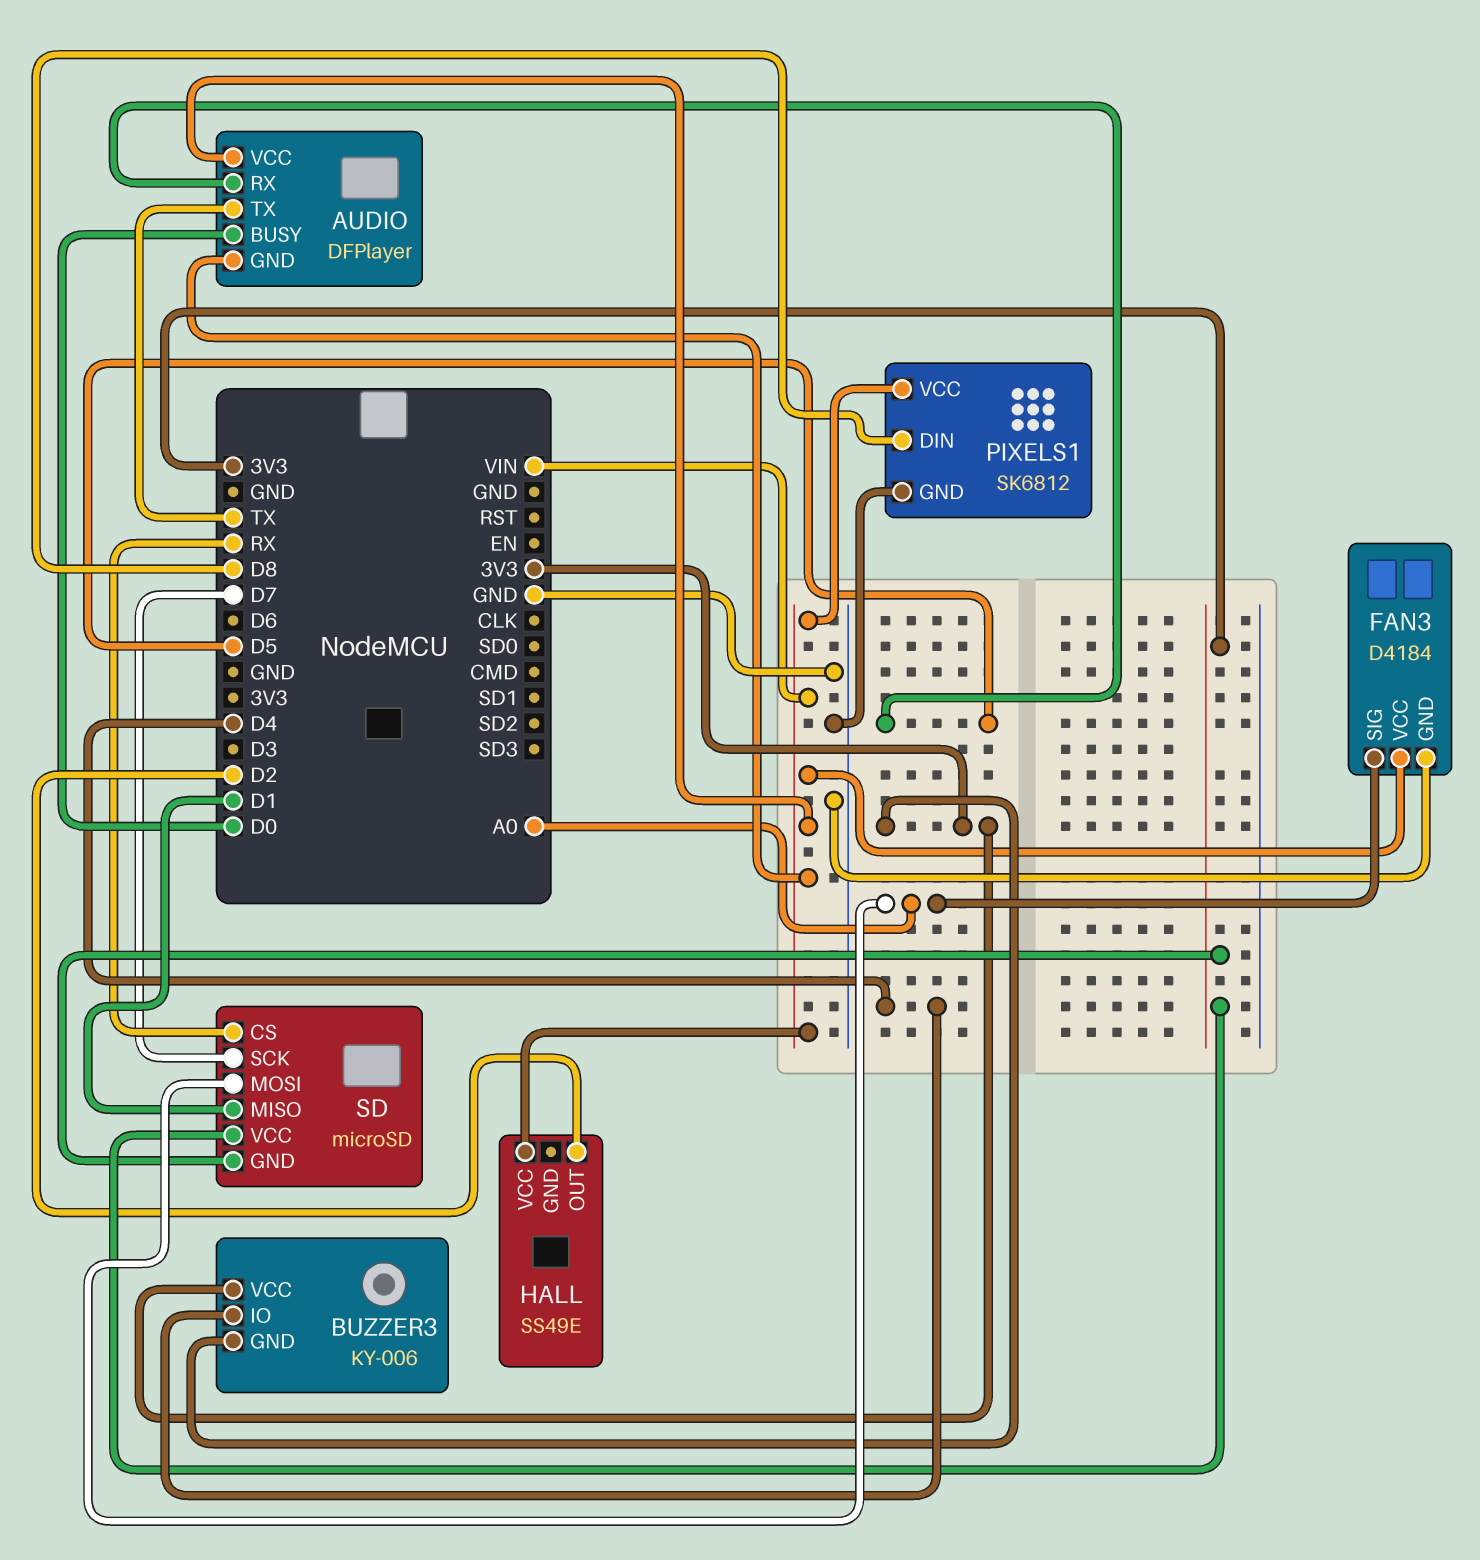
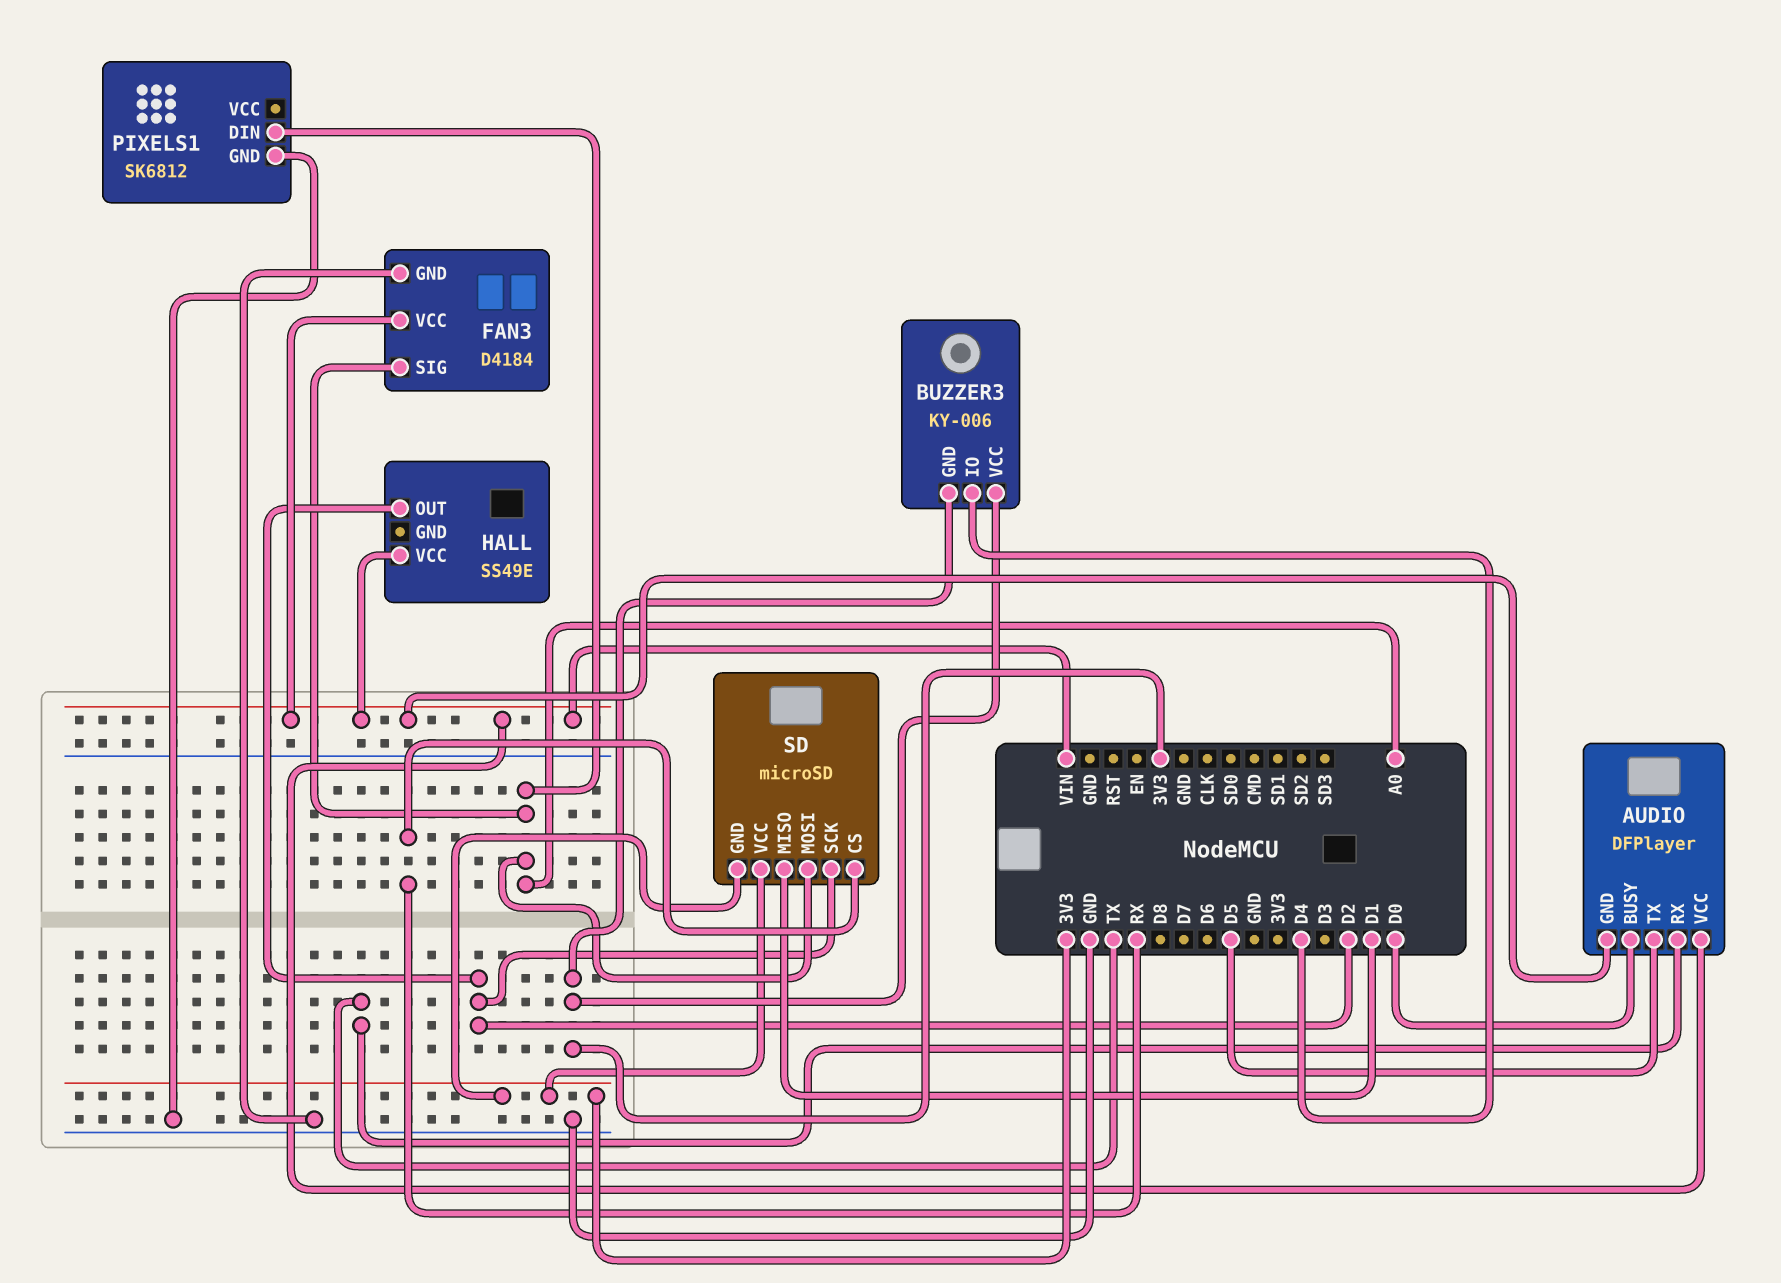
AUDIO pin RX: D5 -> TX
AUDIO pin TX: TX -> D5
PIXELS1 pin DIN: D8 -> A0
PIXELS1 pin VCC: VIN -> none
SD pin SCK: D7 -> D2

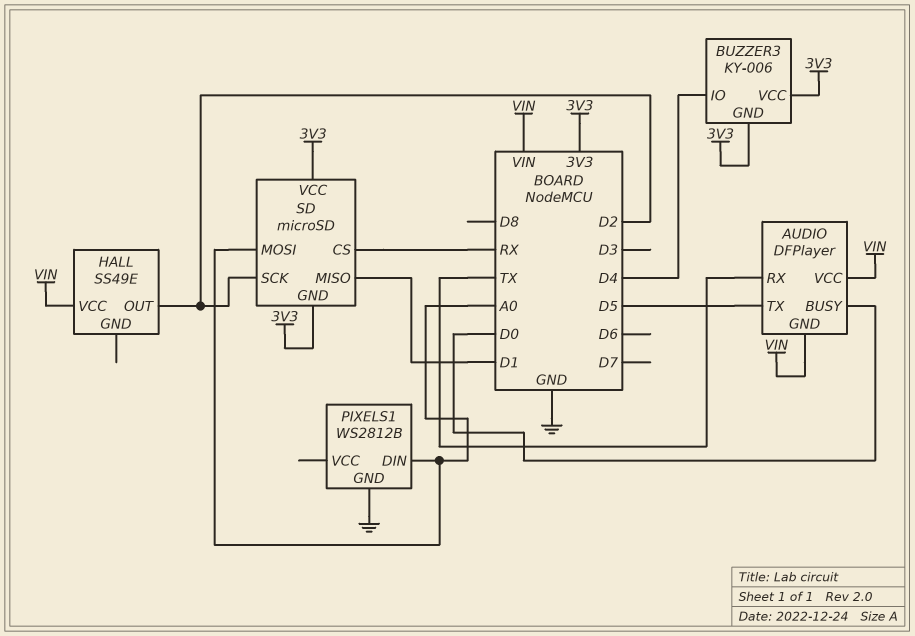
FAN3: D4184 -> none
FAN3 pin GND: GND -> none
FAN3 pin SIG: A0 -> none
FAN3 pin VCC: VIN -> none
PIXELS1: SK6812 -> WS2812B

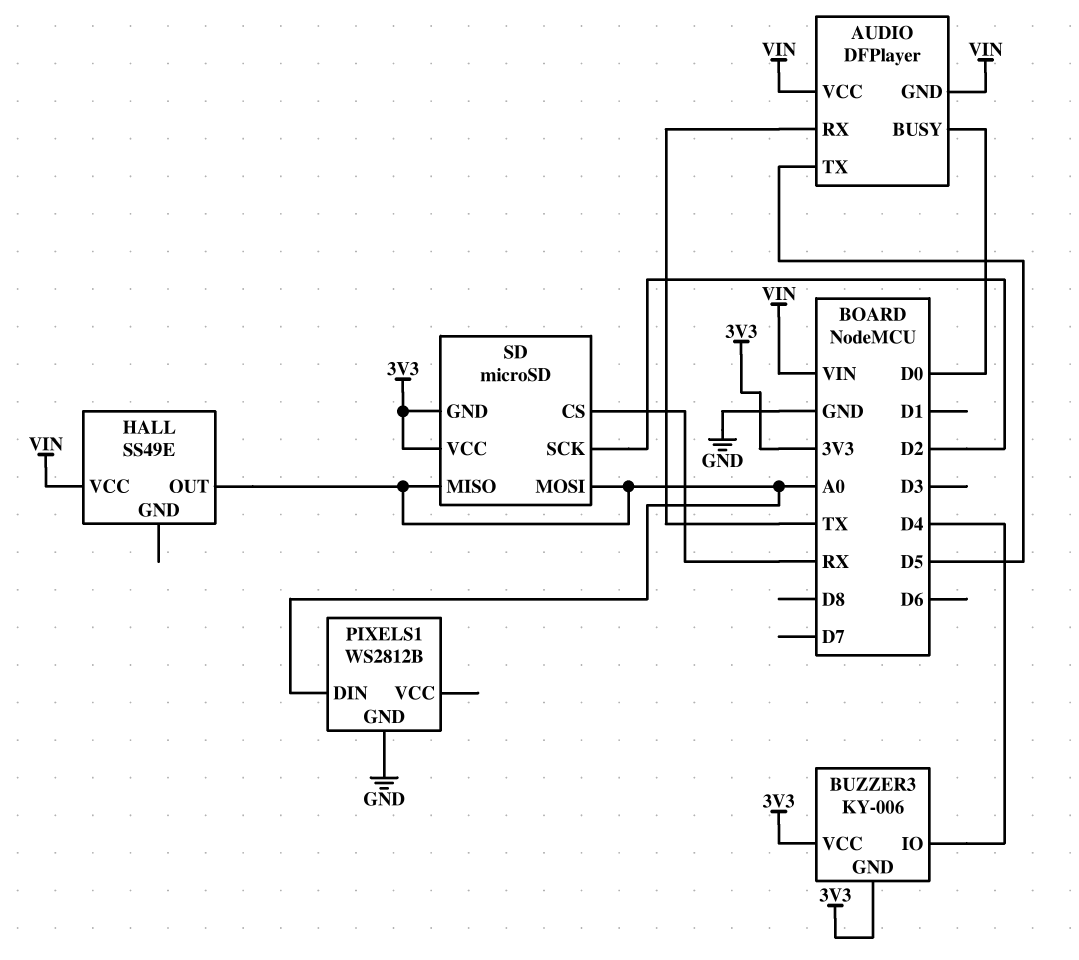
HALL pin OUT: D2 -> A0
SD pin MISO: D1 -> A0

